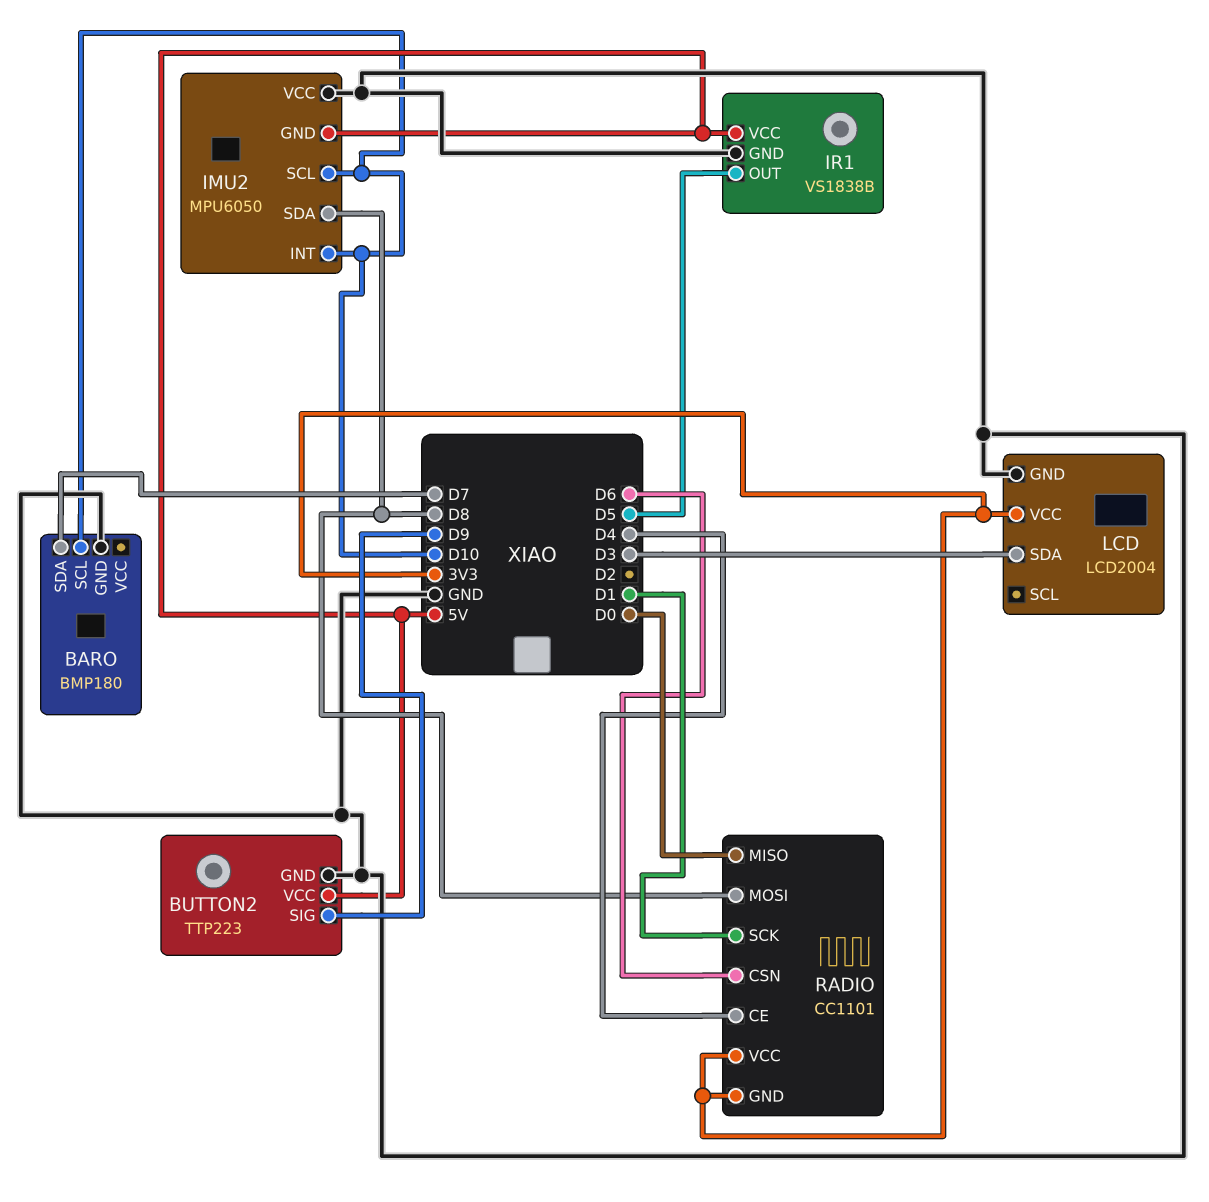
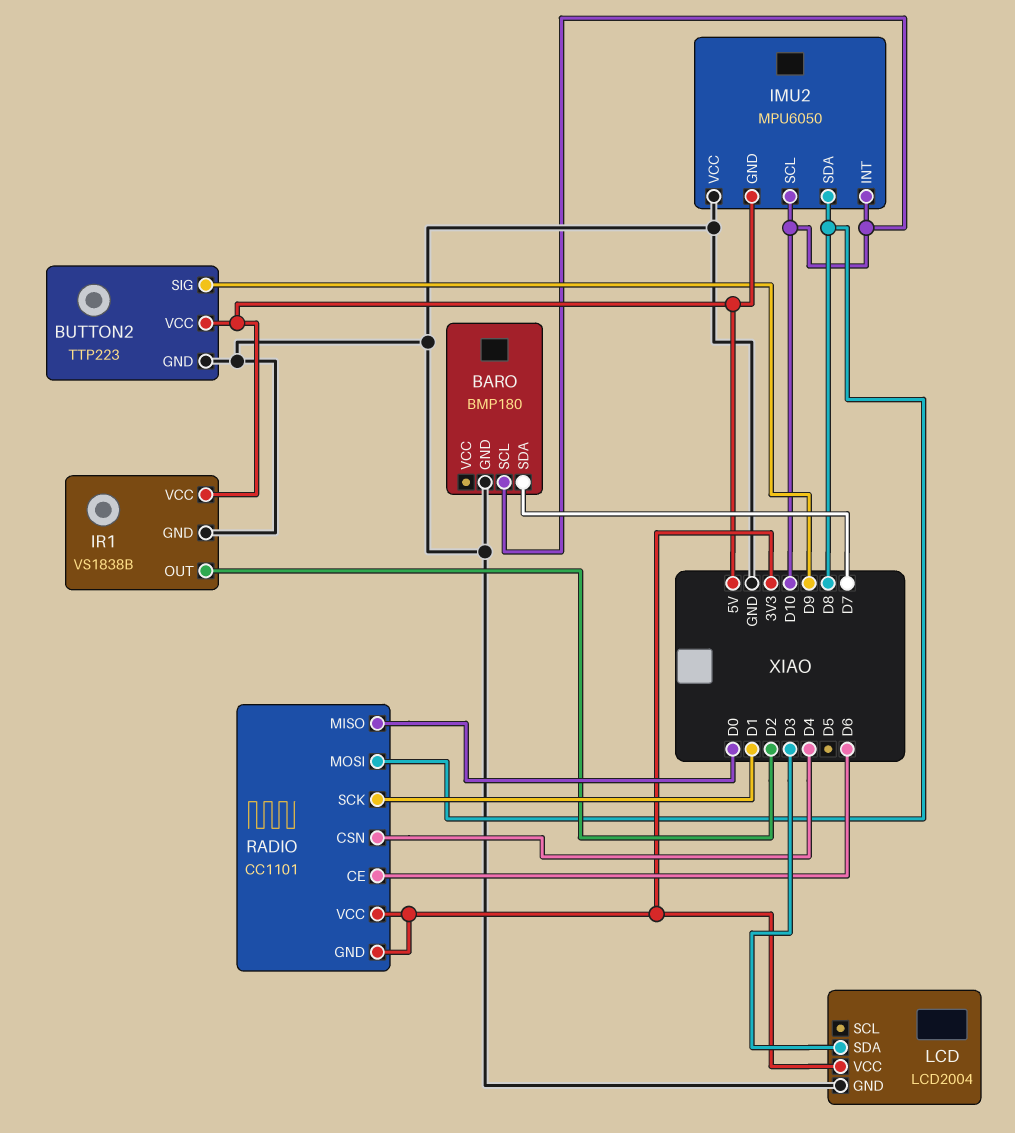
IR1 pin OUT: D5 -> D2
RADIO pin CE: D4 -> D6
RADIO pin CSN: D6 -> D4

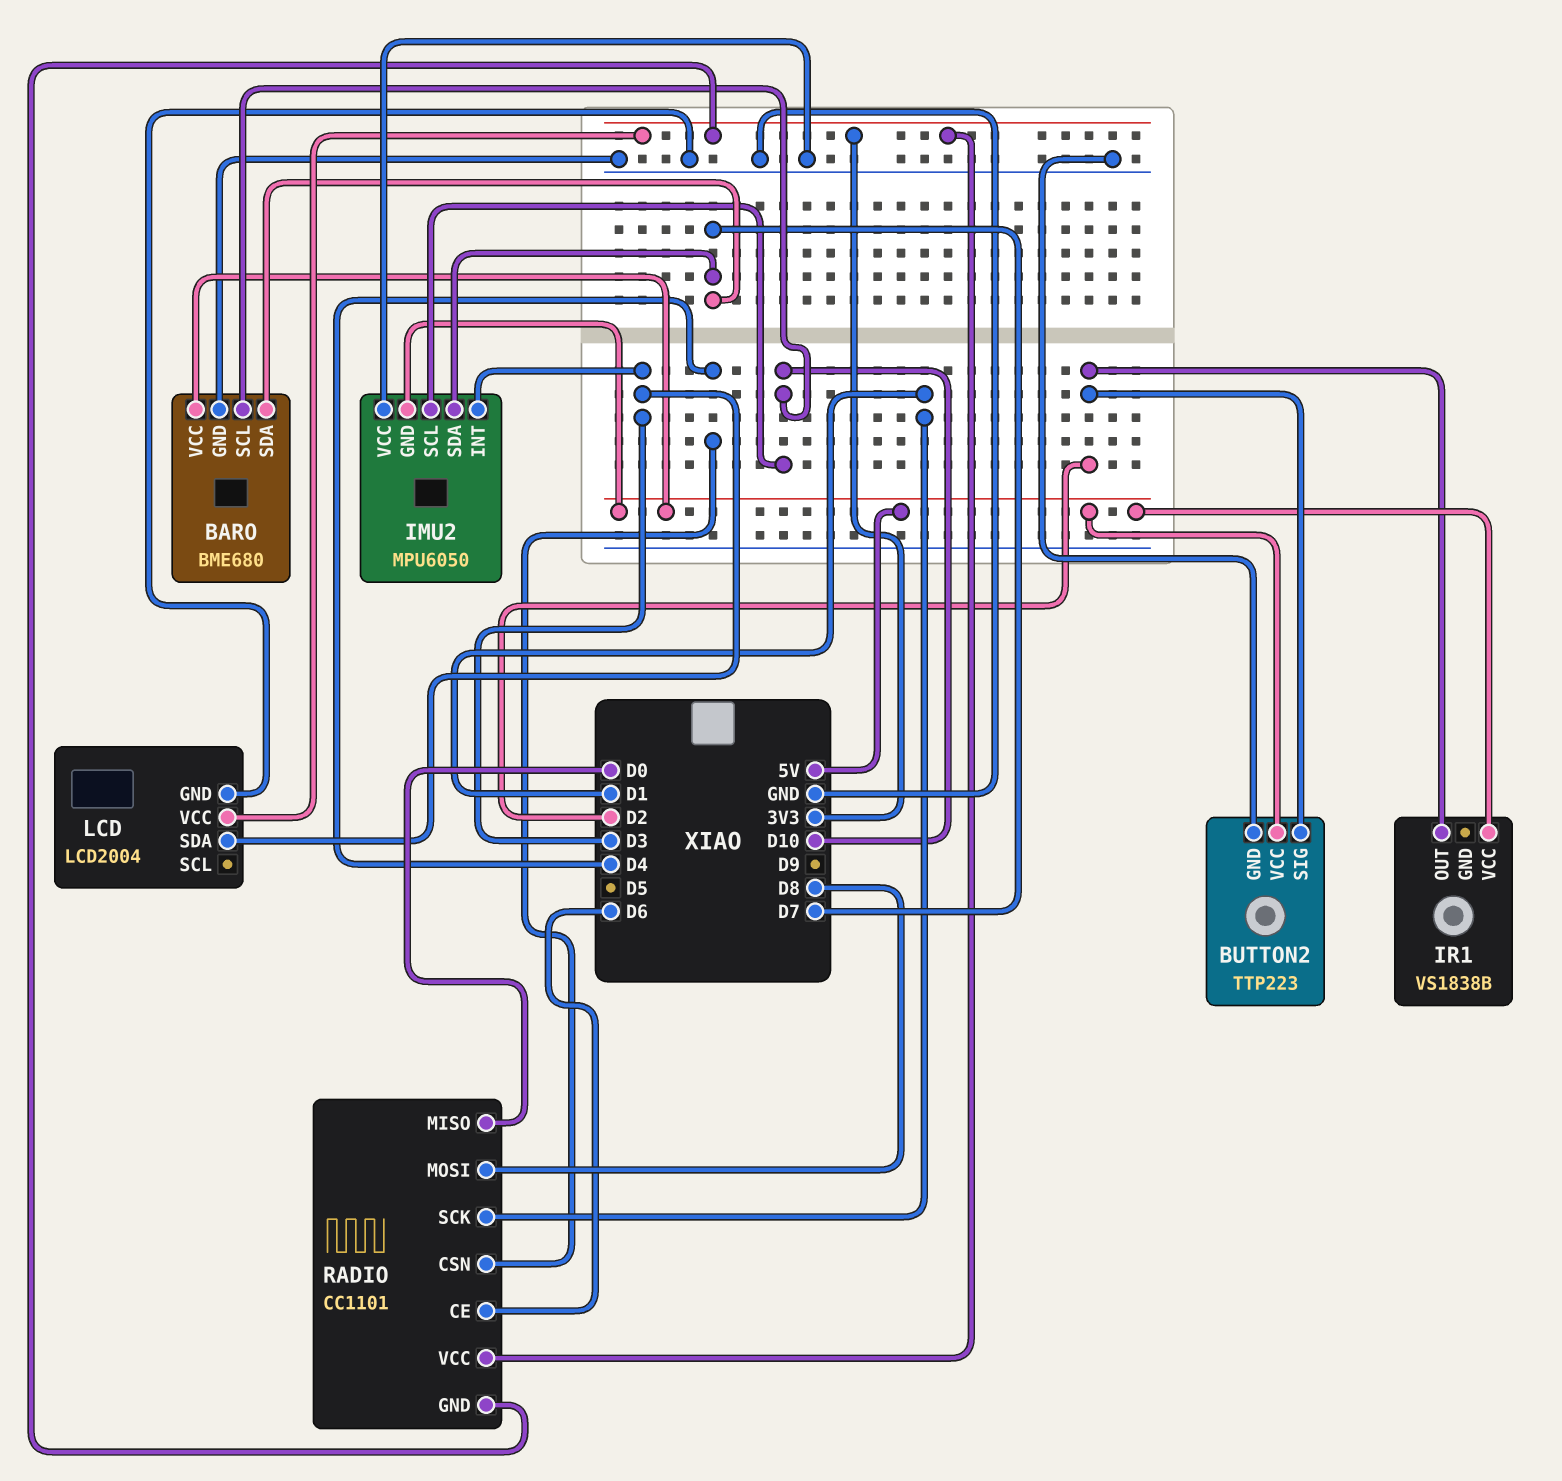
BARO: BMP180 -> BME680
BARO pin VCC: none -> 5V
BUTTON2 pin SIG: D9 -> D2
IMU2 pin INT: D10 -> D3
IMU2 pin SDA: D8 -> D7
IR1 pin GND: GND -> none

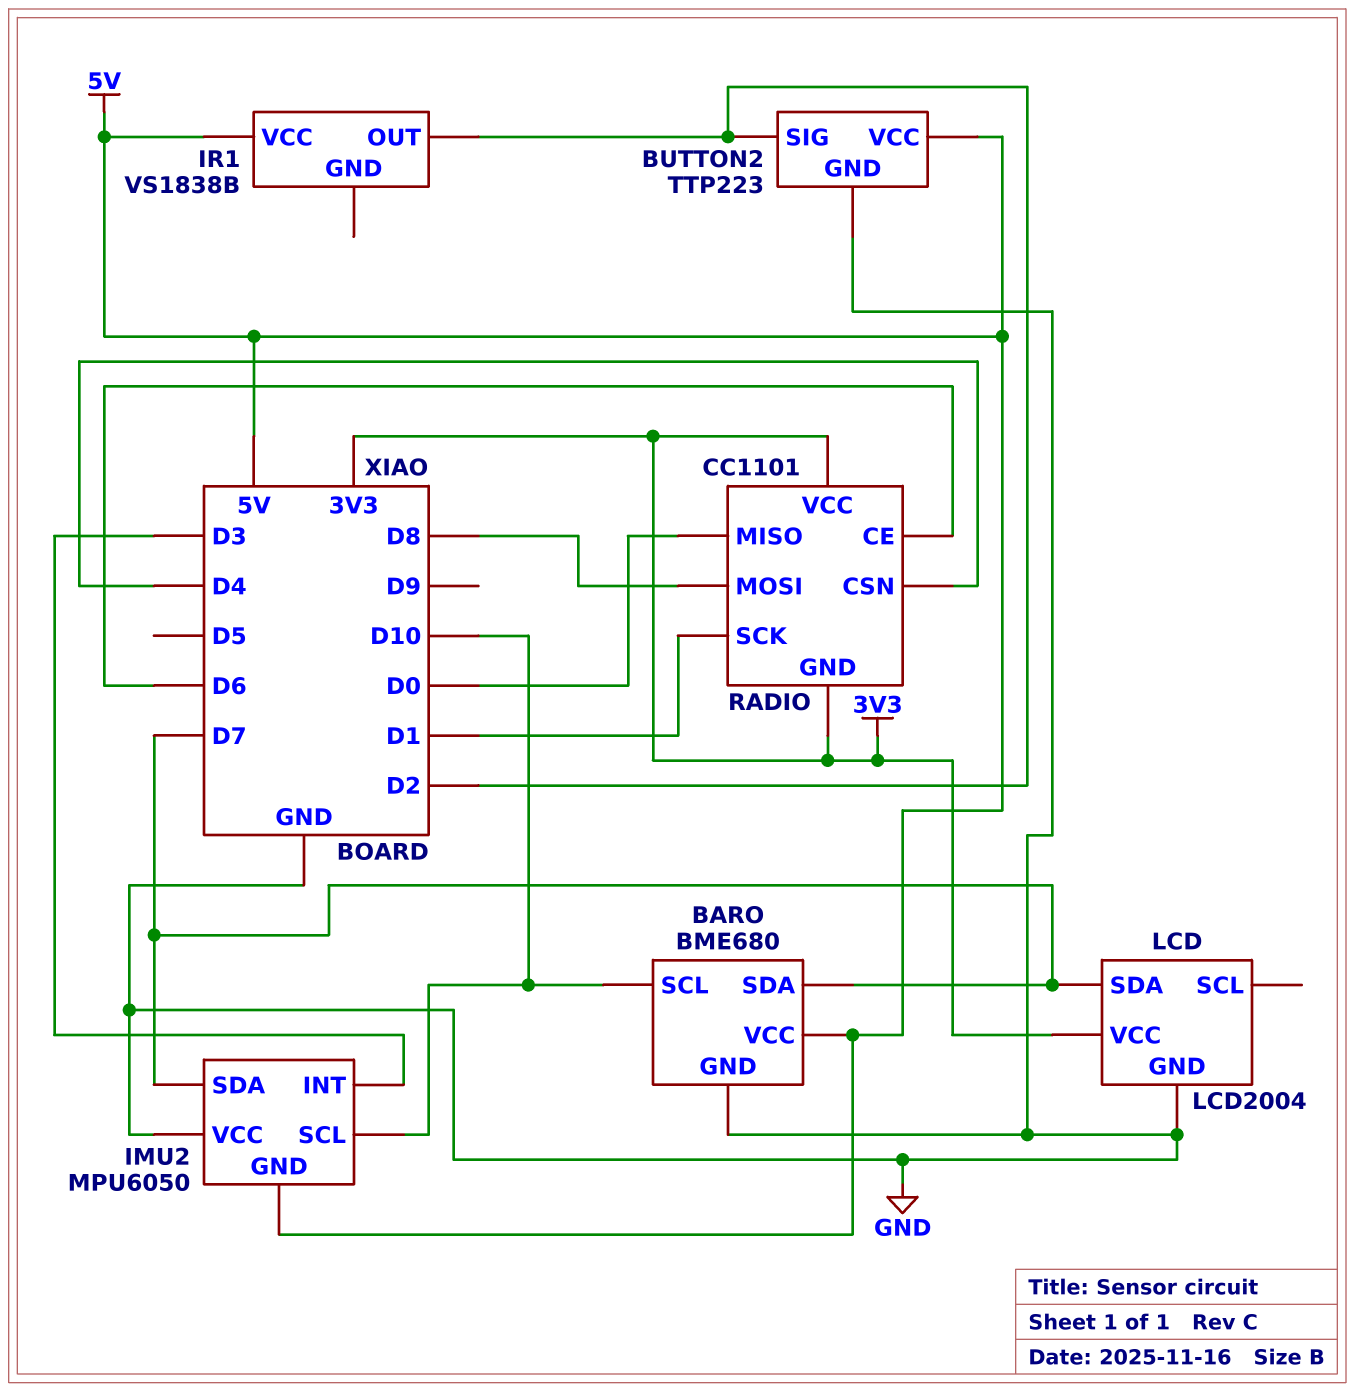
LCD pin SDA: D3 -> D7

